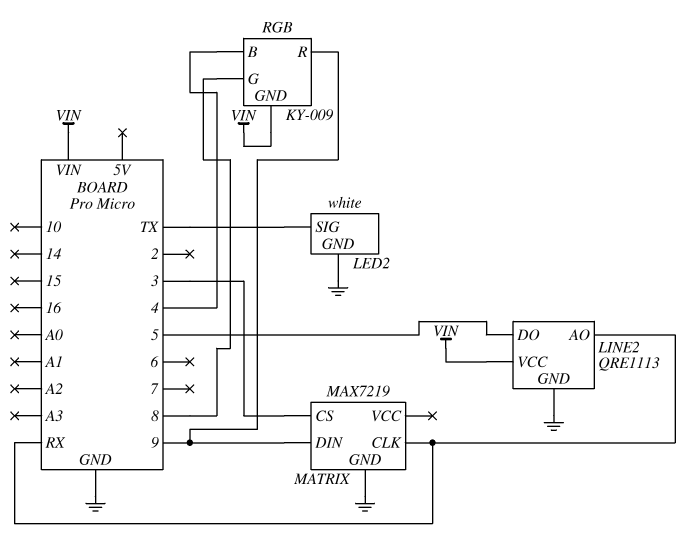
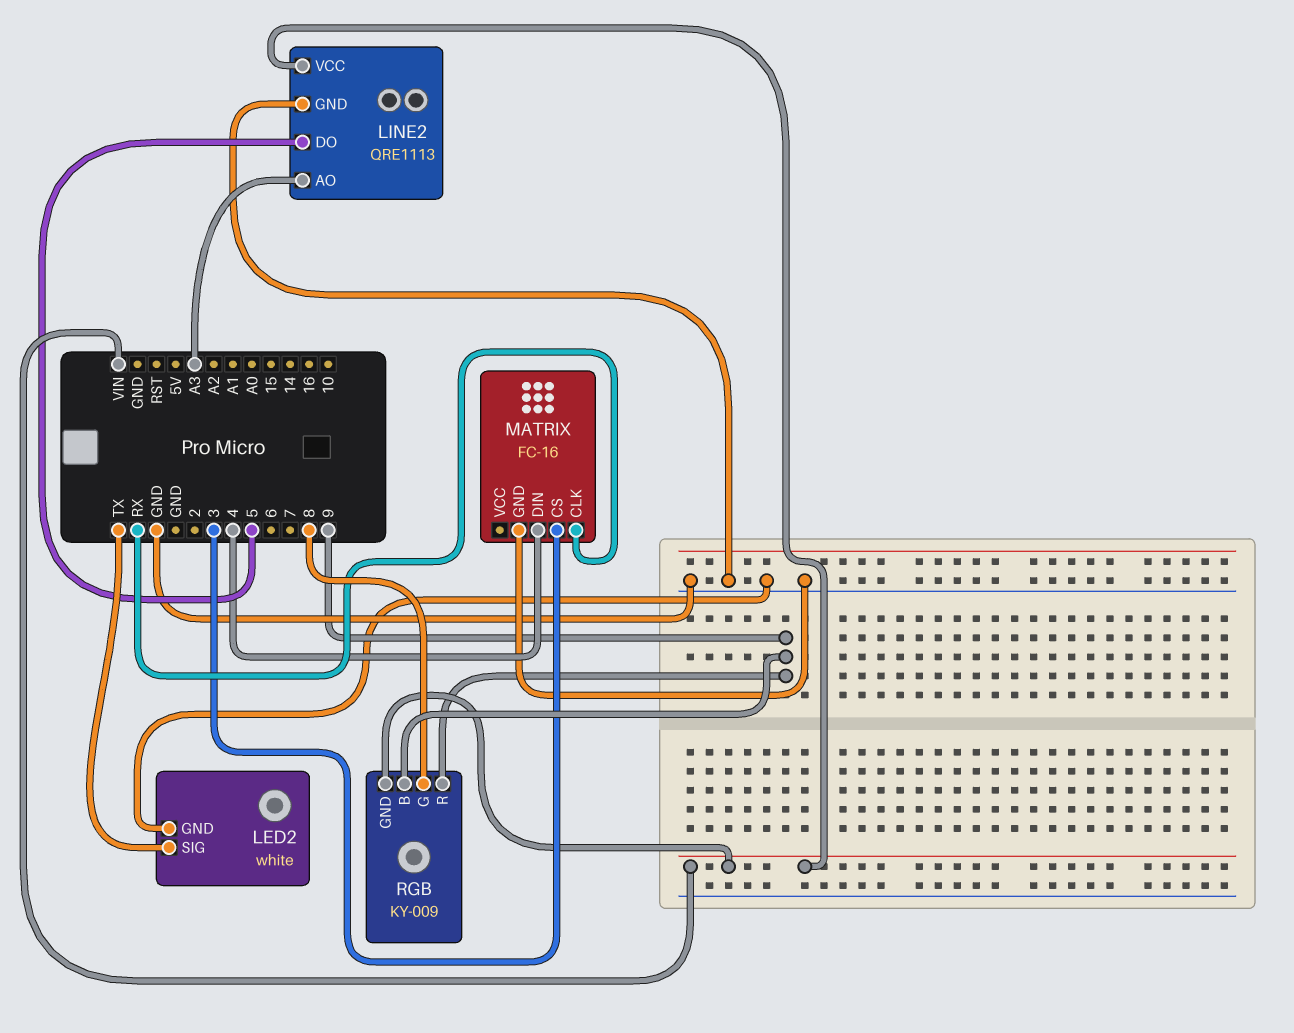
LINE2 pin AO: RX -> A3
MATRIX: MAX7219 -> FC-16
MATRIX pin DIN: 9 -> 4
RGB pin B: 4 -> 9

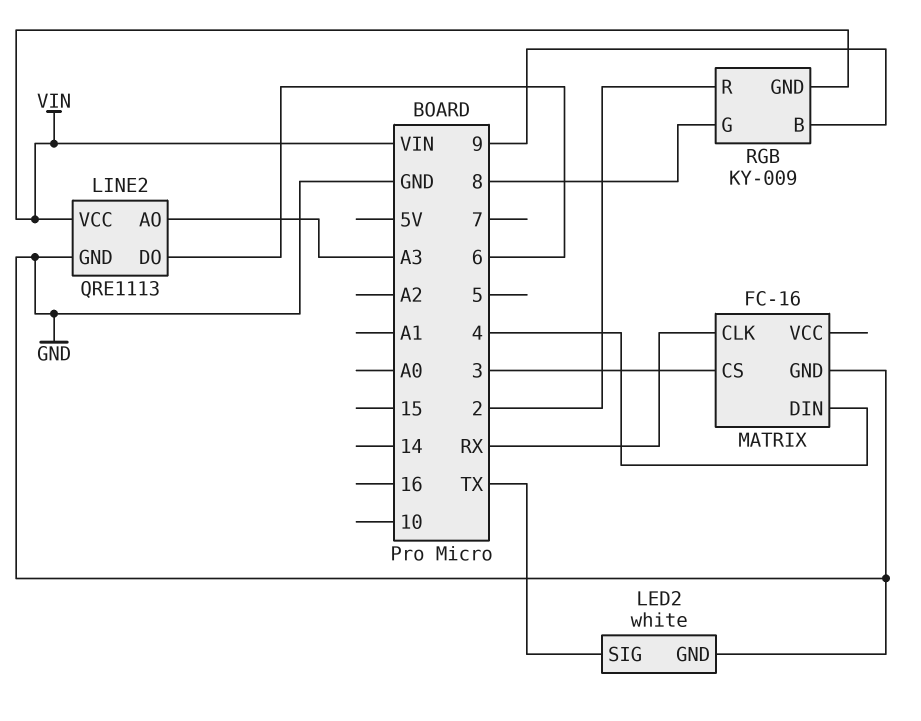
LINE2 pin DO: 5 -> 6
RGB pin R: 9 -> 2

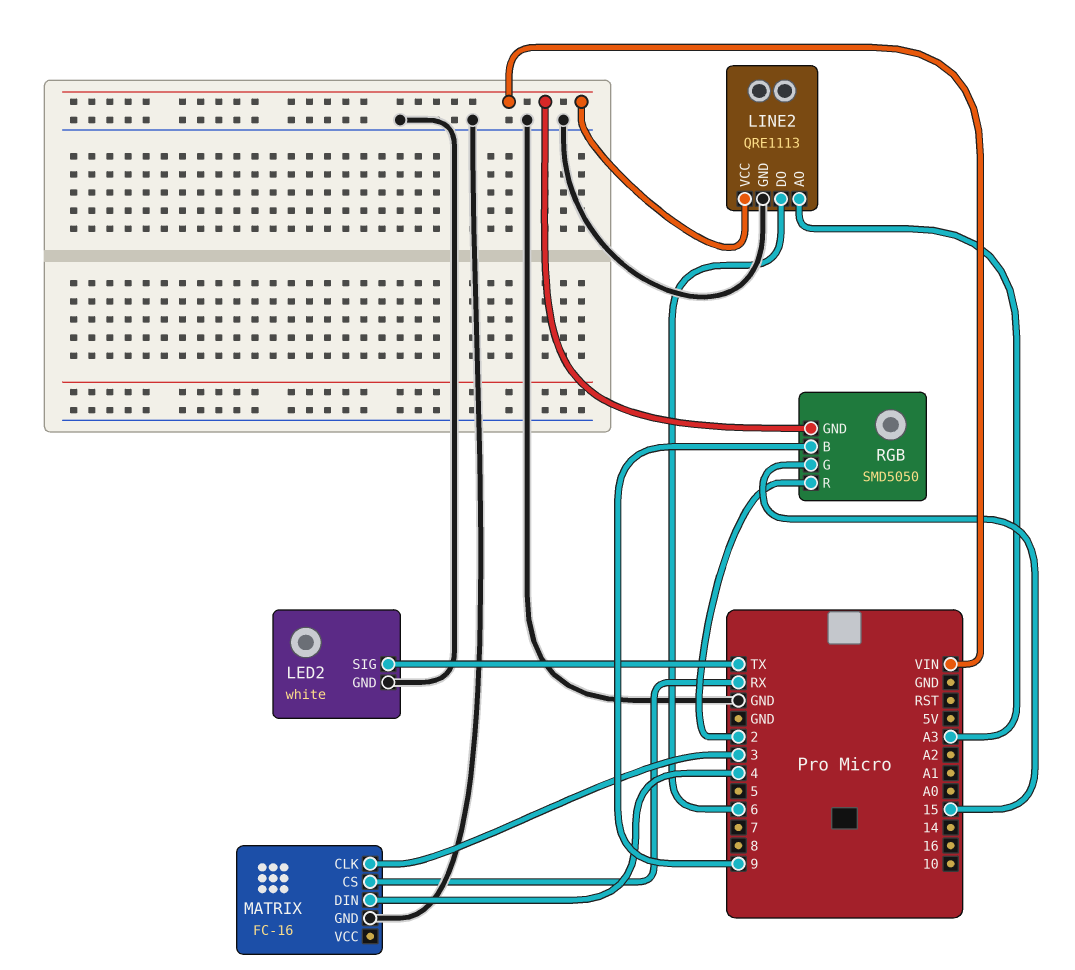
MATRIX pin CLK: RX -> 3
MATRIX pin CS: 3 -> RX
RGB: KY-009 -> SMD5050
RGB pin G: 8 -> 15

